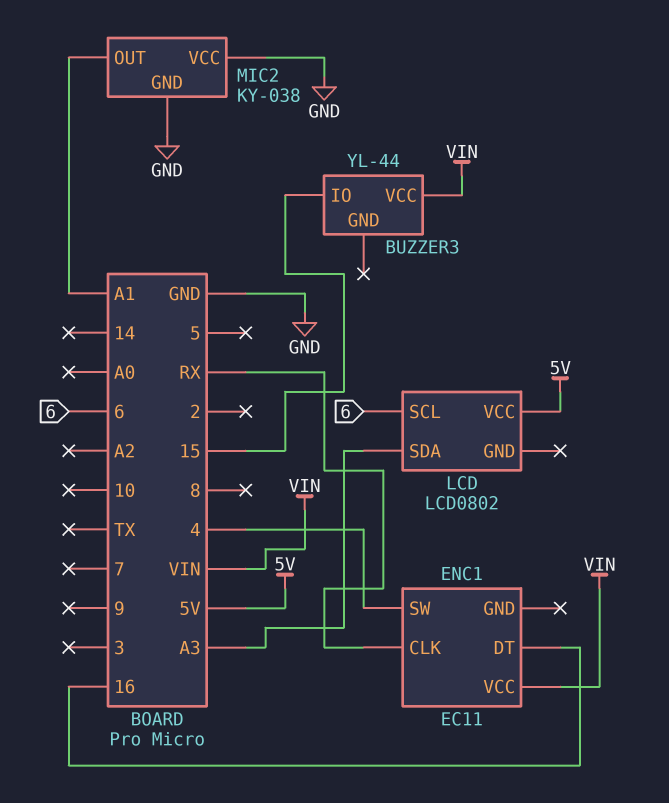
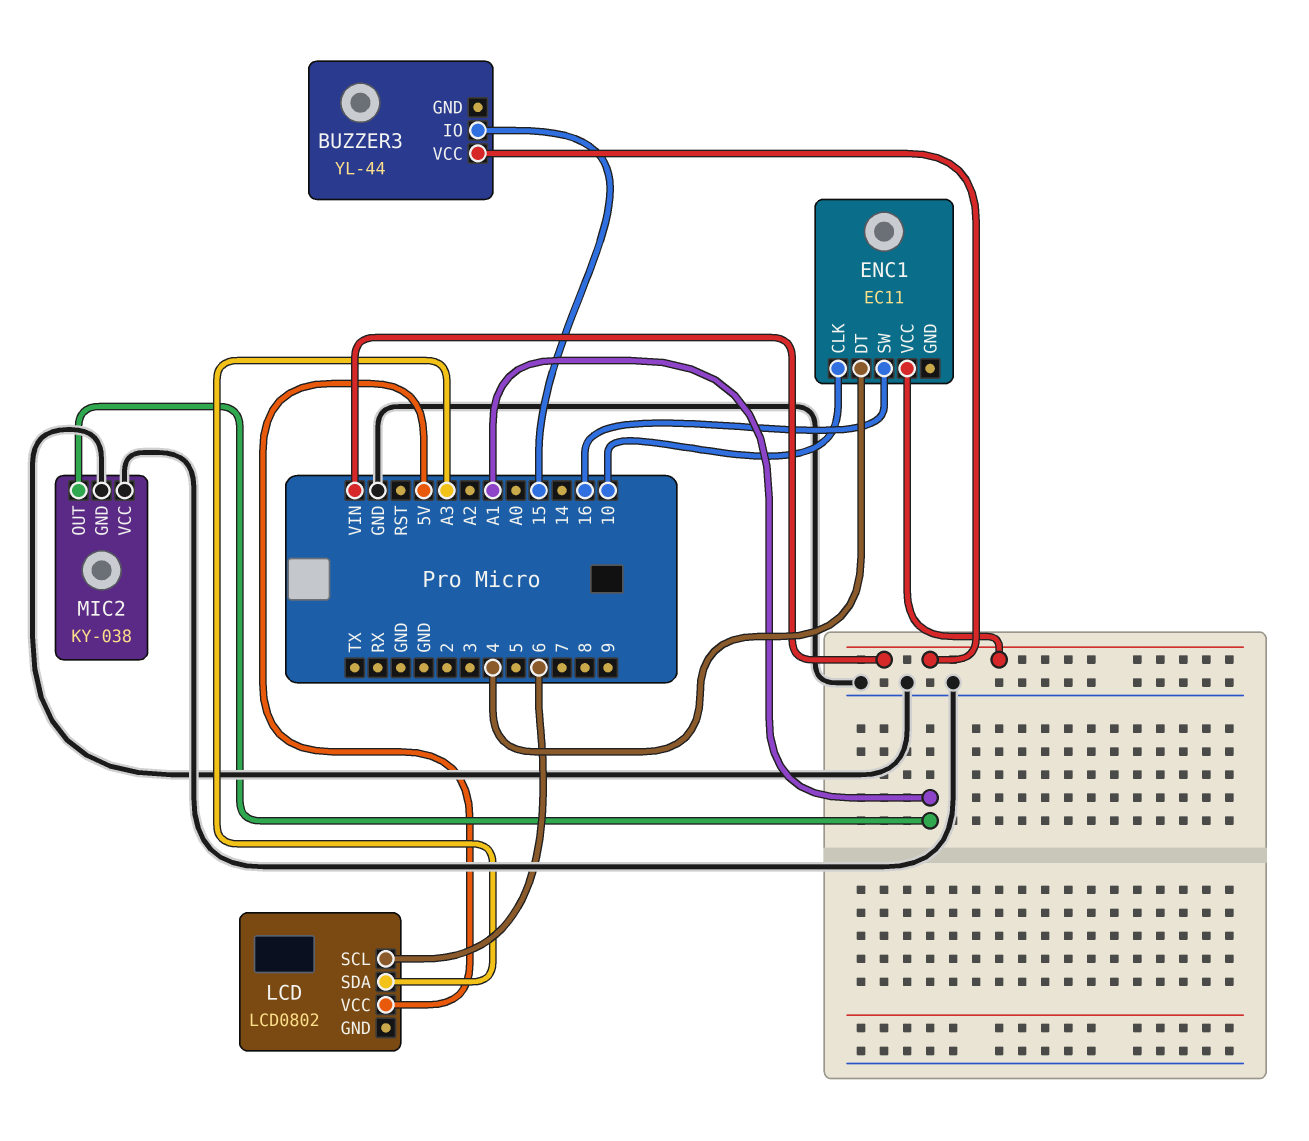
ENC1 pin CLK: RX -> 10
ENC1 pin DT: 16 -> 4
ENC1 pin SW: 4 -> 16

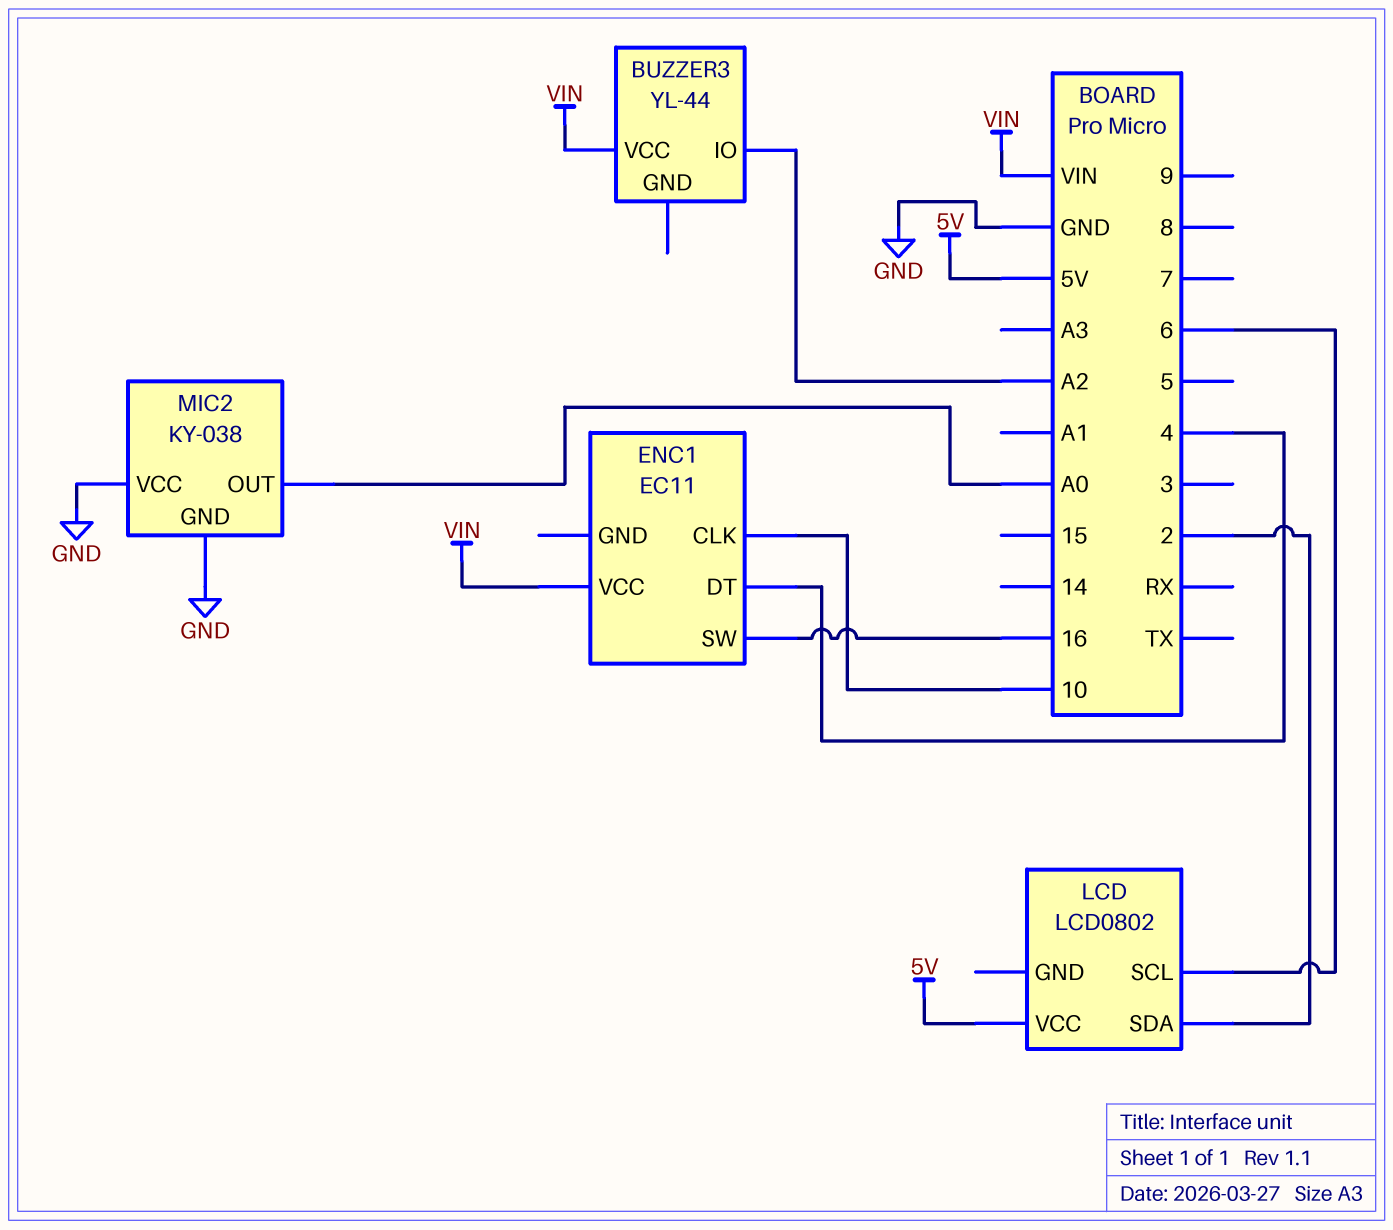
BUZZER3 pin IO: 15 -> A2
LCD pin SDA: A3 -> 2
MIC2 pin OUT: A1 -> A0

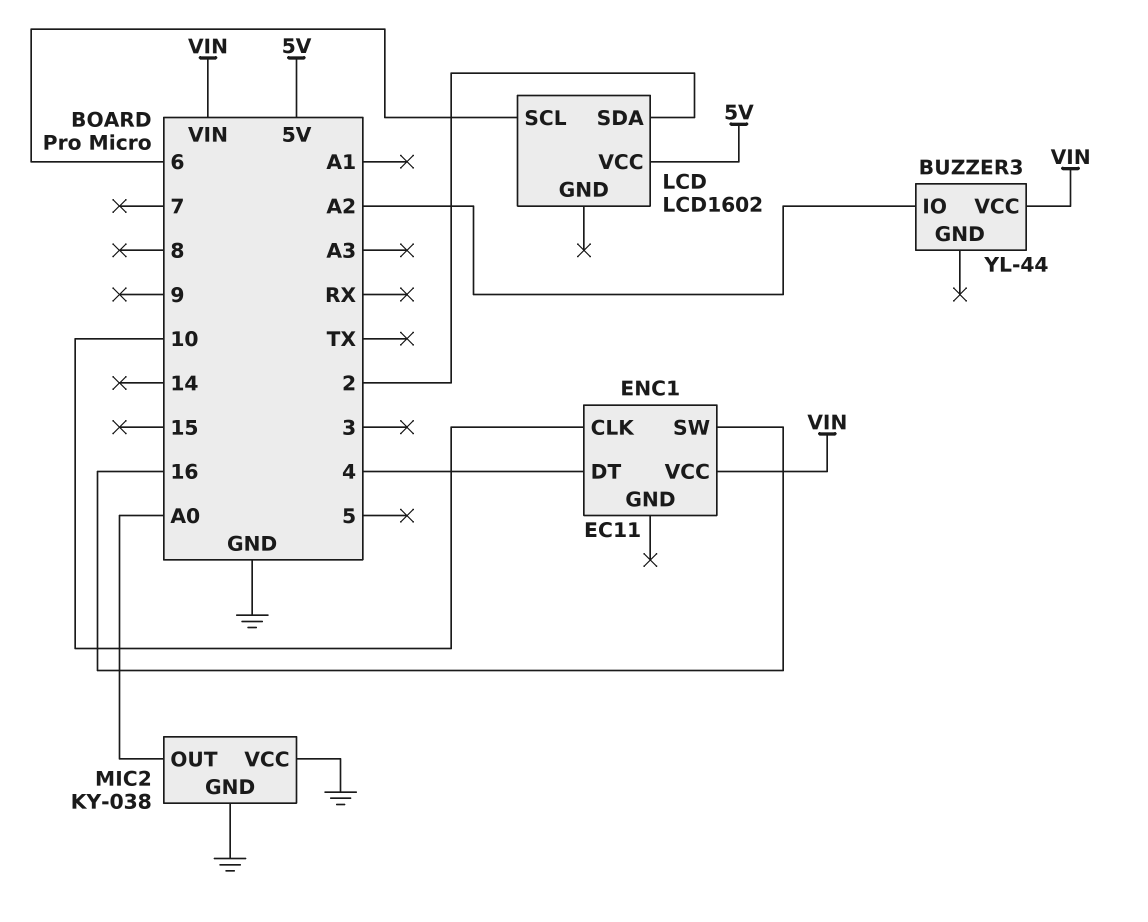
LCD: LCD0802 -> LCD1602

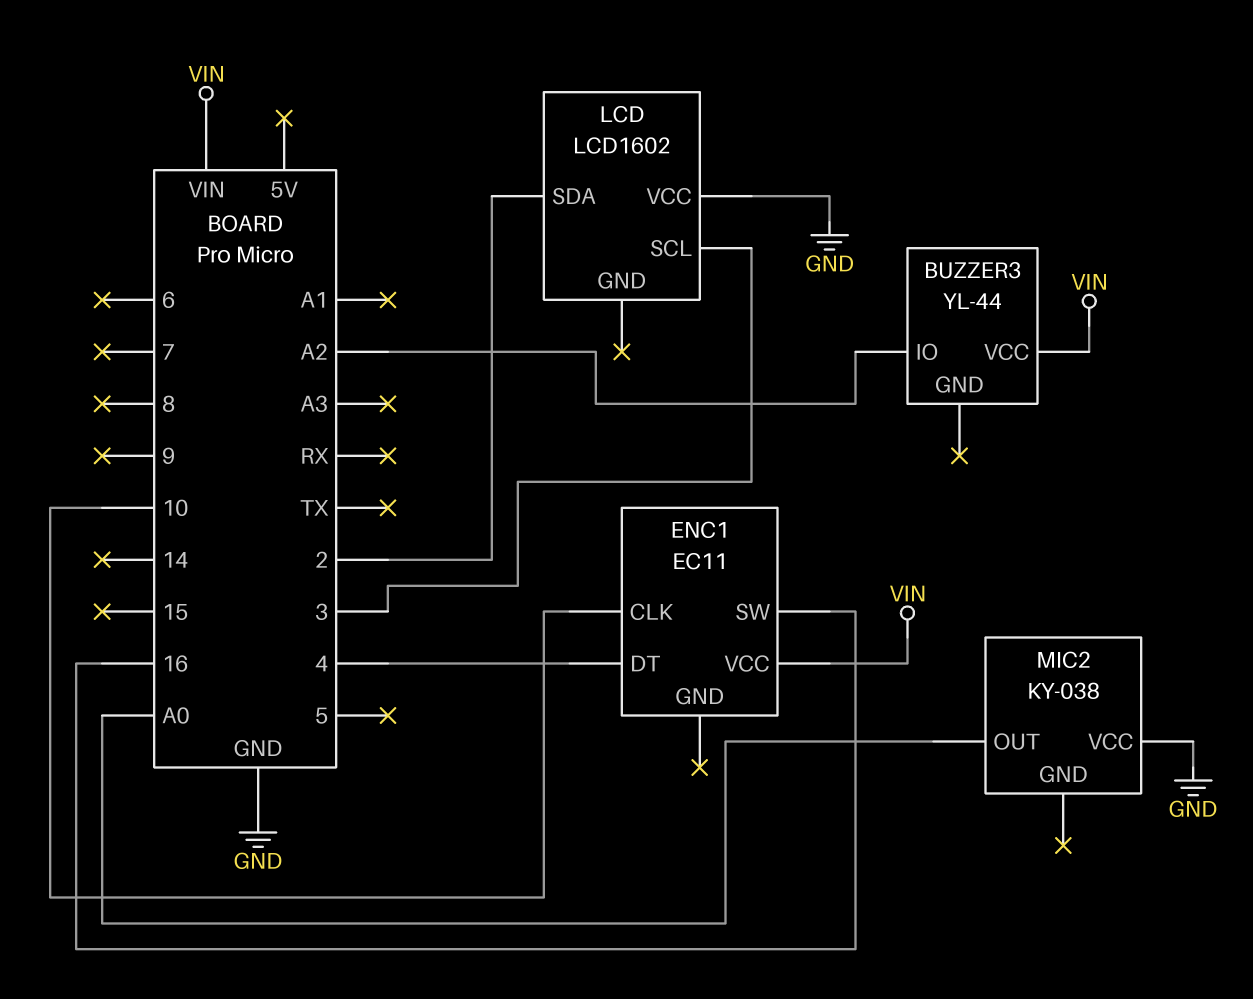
LCD pin SCL: 6 -> 3
LCD pin VCC: 5V -> GND
MIC2 pin GND: GND -> none

